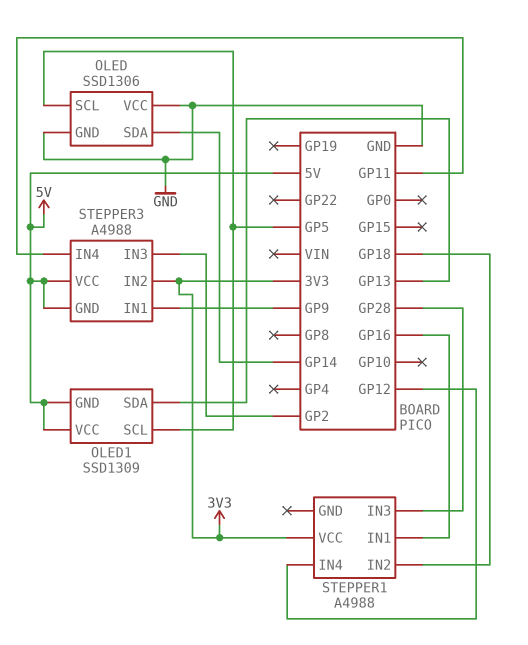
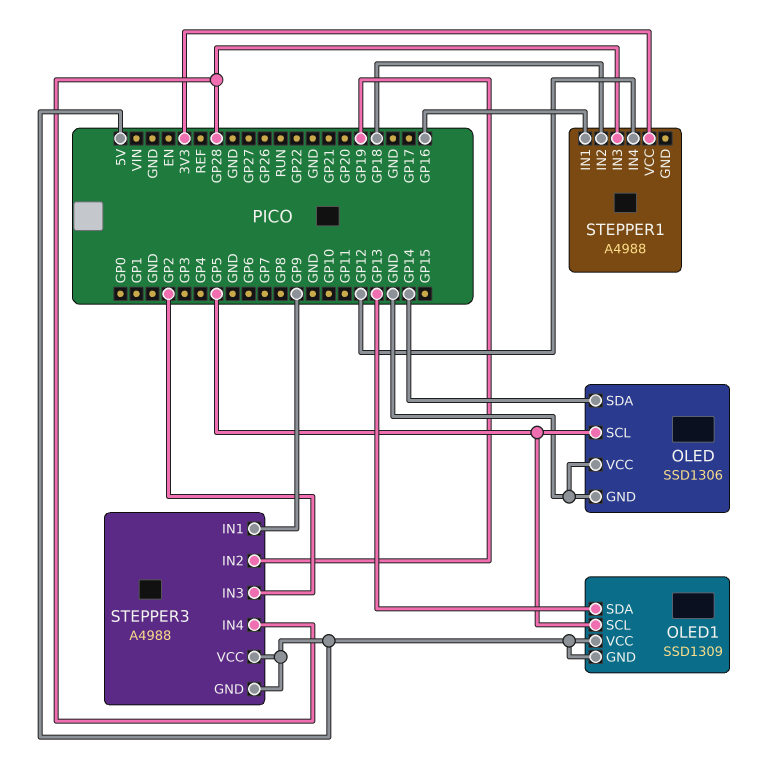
STEPPER3 pin IN2: 3V3 -> GP19
STEPPER3 pin IN4: GP11 -> GP28

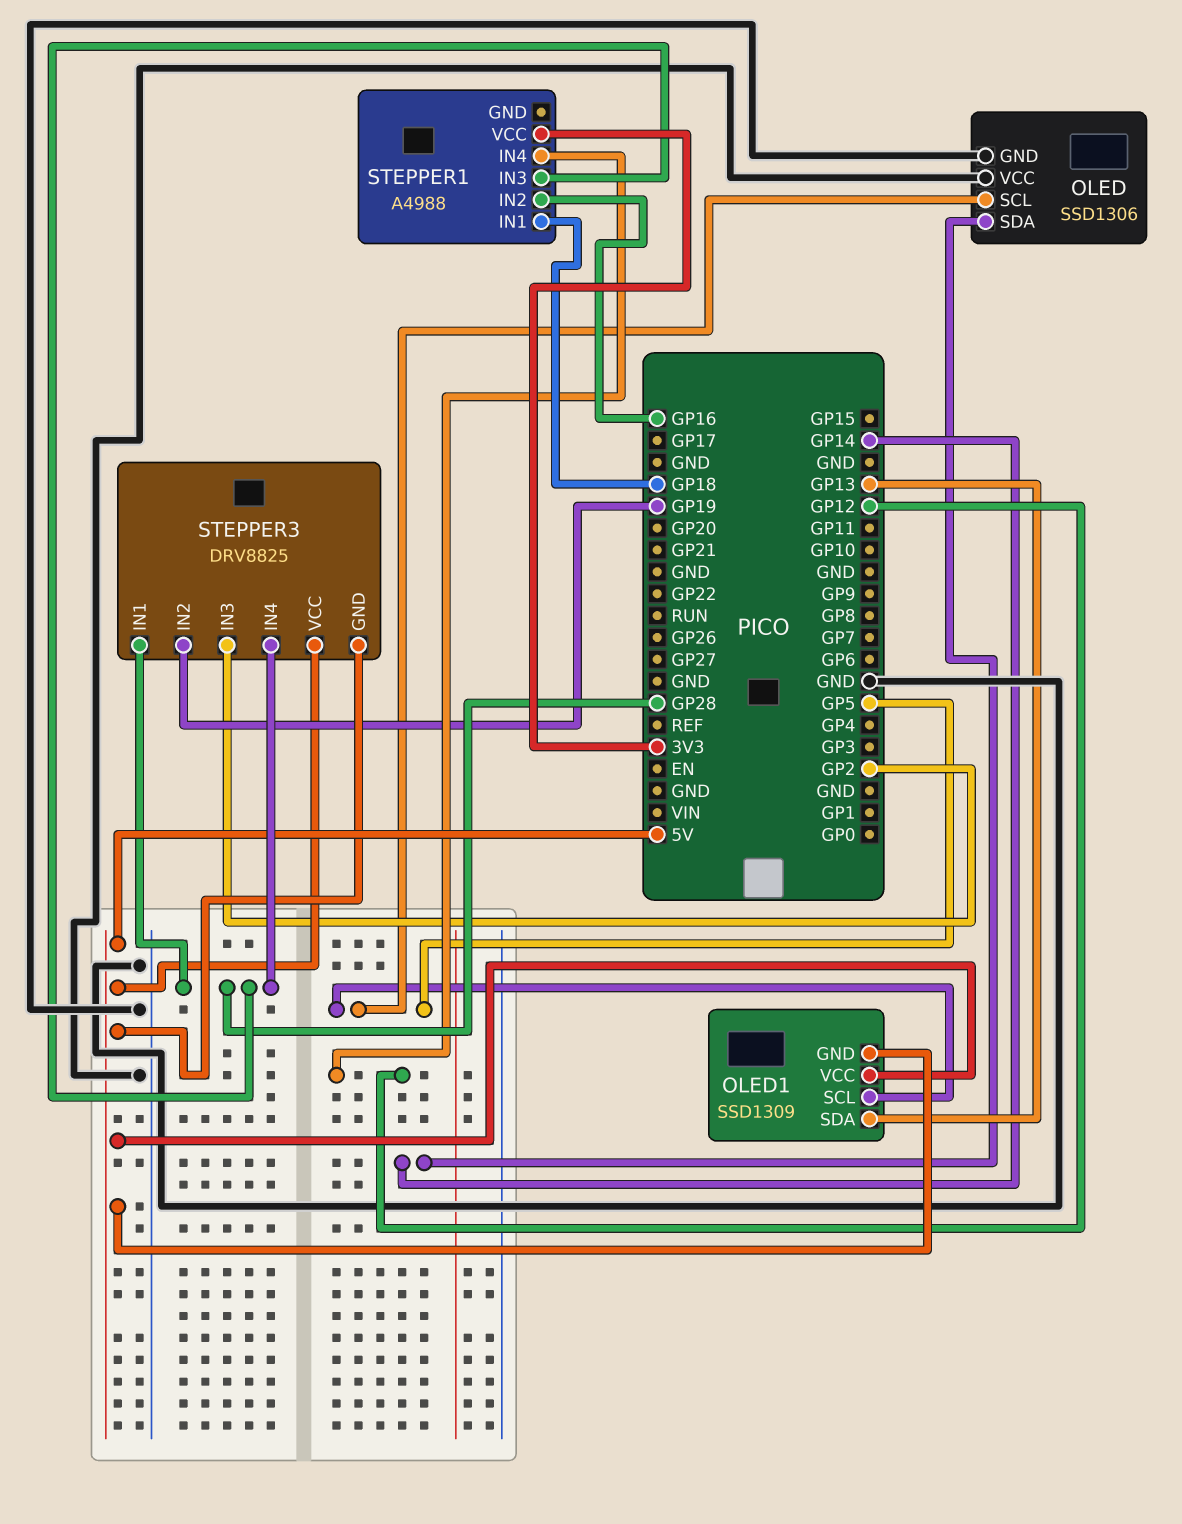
STEPPER1 pin IN1: GP16 -> GP18
STEPPER1 pin IN2: GP18 -> GP16
STEPPER3: A4988 -> DRV8825
STEPPER3 pin IN1: GP9 -> GP28

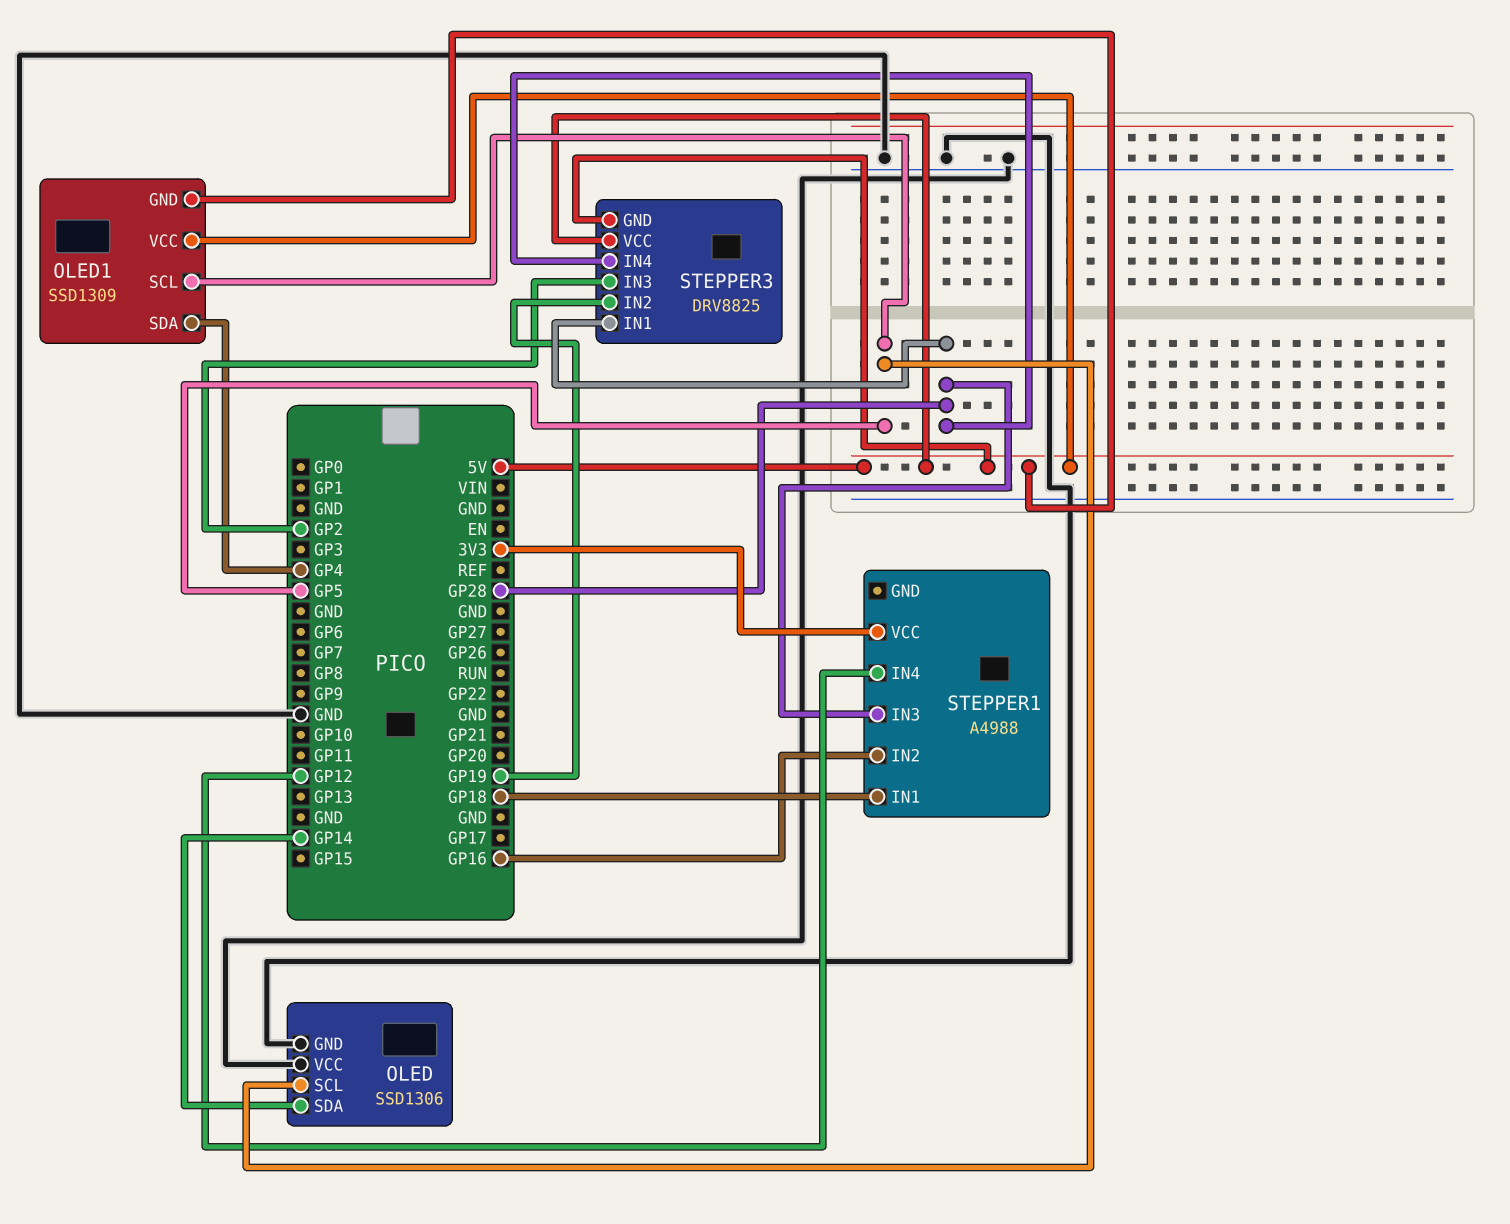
OLED1 pin SDA: GP13 -> GP4

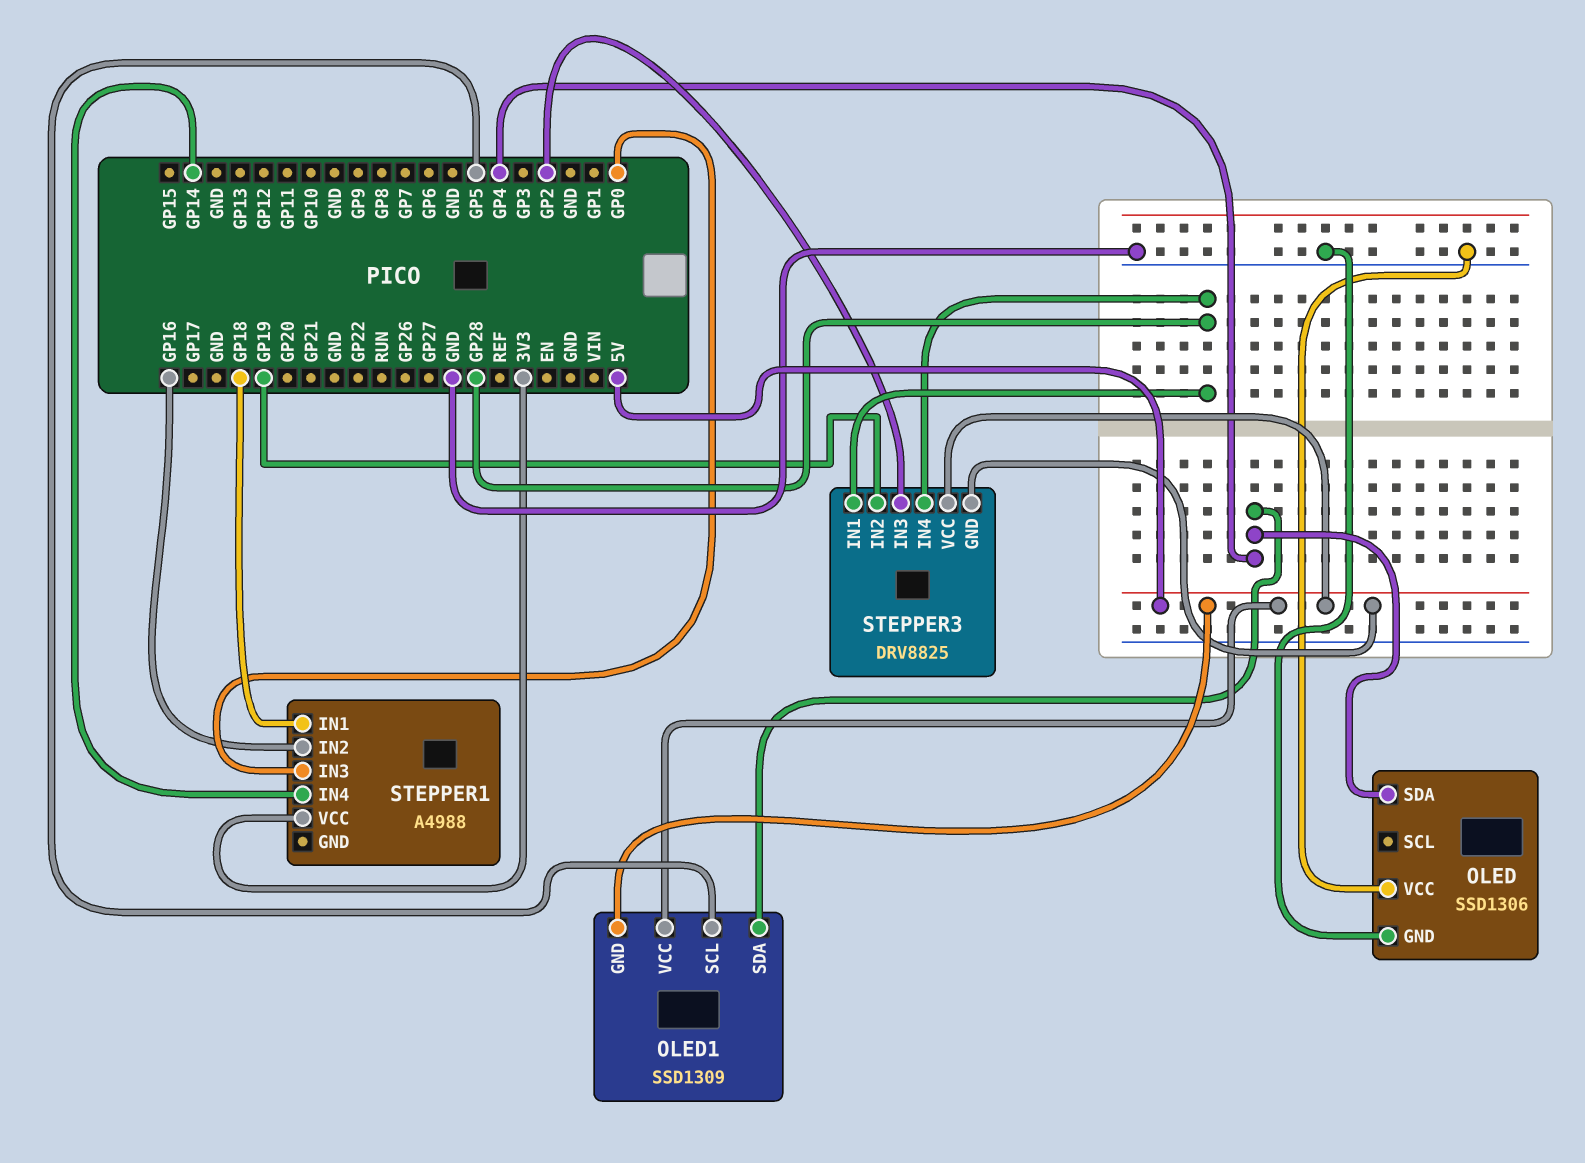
OLED pin SCL: GP5 -> none
OLED pin SDA: GP14 -> GP4
STEPPER1 pin IN3: GP28 -> GP0
STEPPER1 pin IN4: GP12 -> GP14

